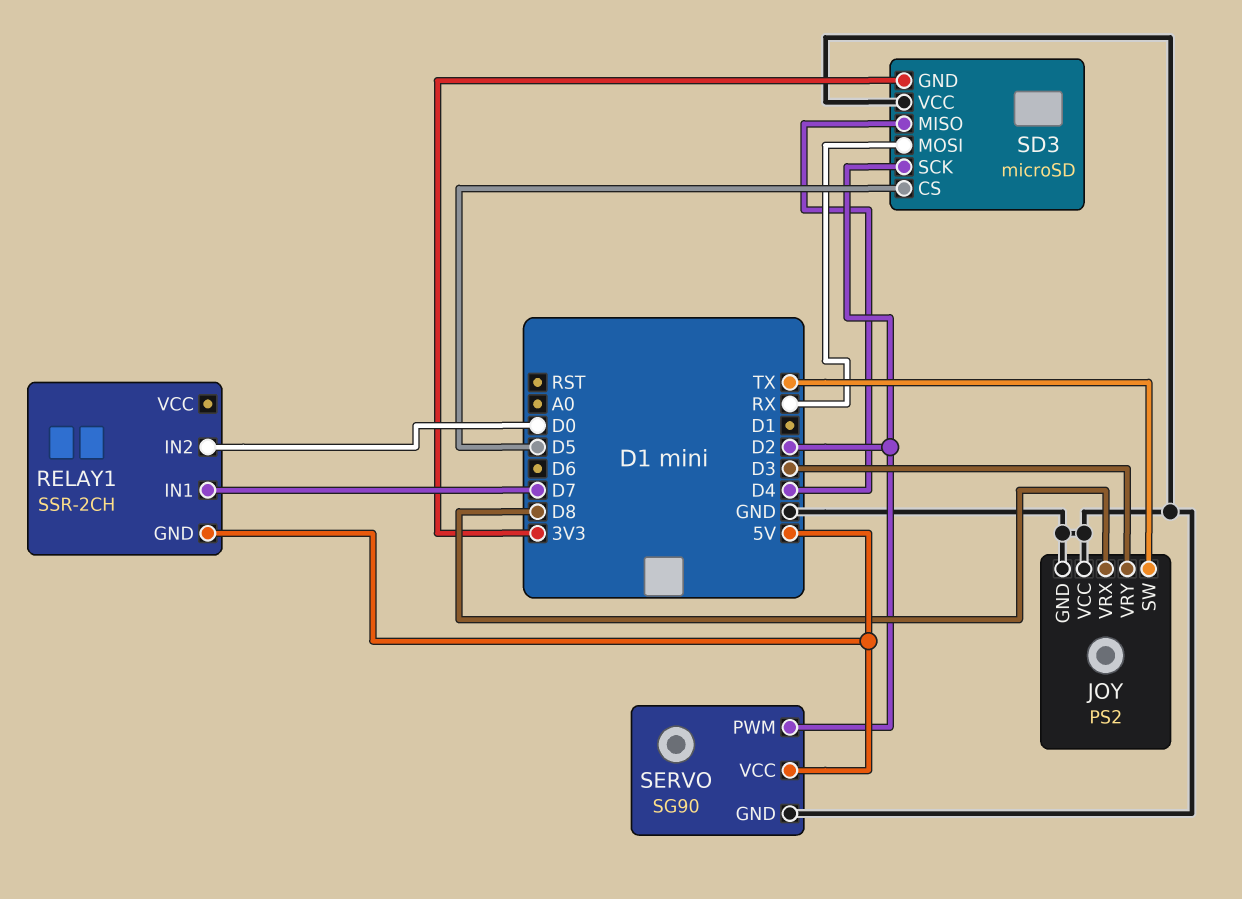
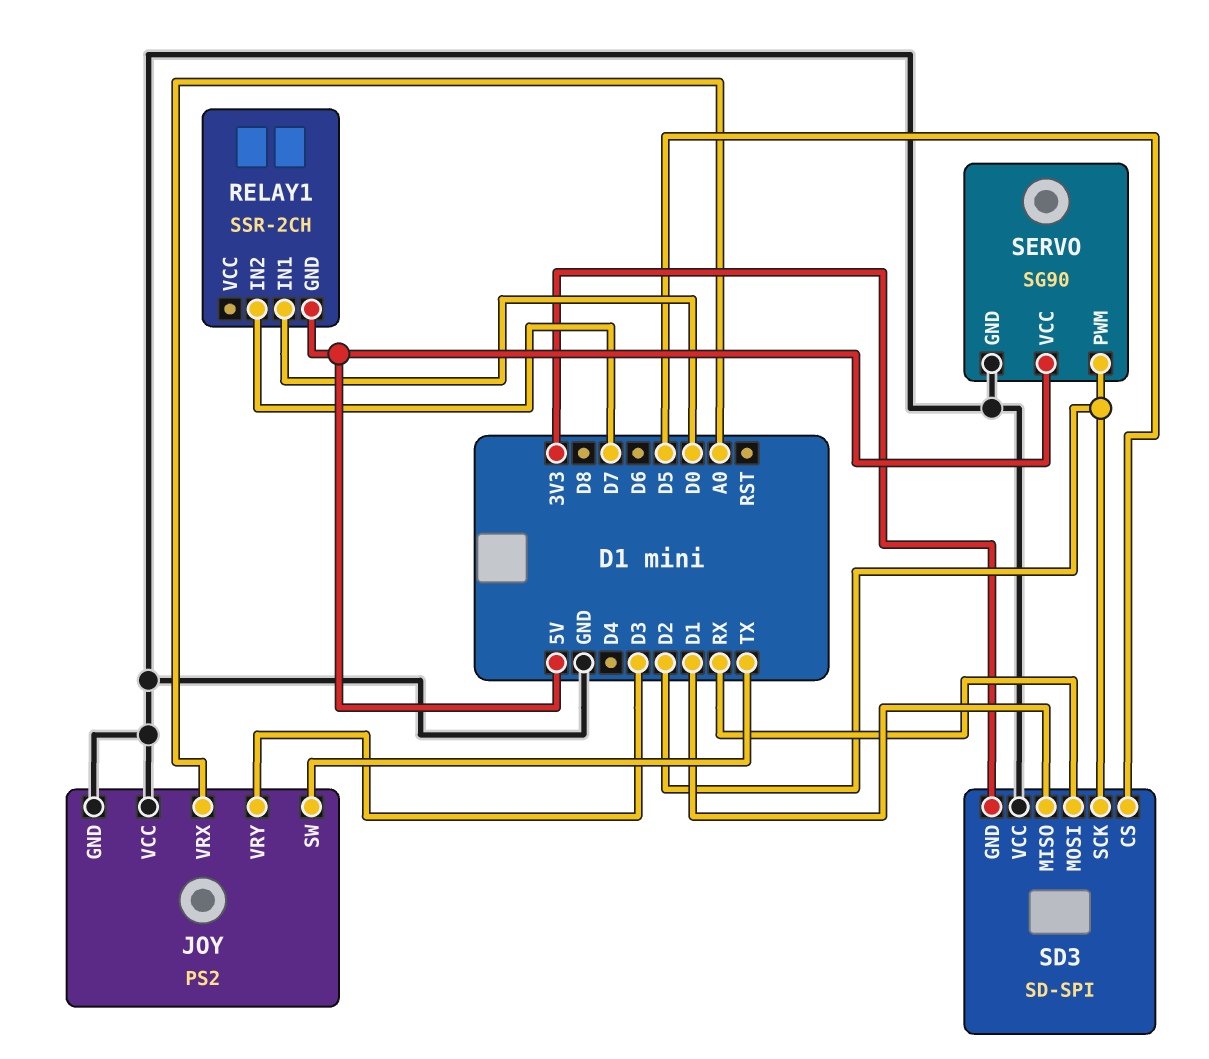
JOY pin VRX: D8 -> A0
RELAY1 pin IN1: D7 -> D0
RELAY1 pin IN2: D0 -> D7
SD3: microSD -> SD-SPI
SD3 pin MISO: D4 -> D1

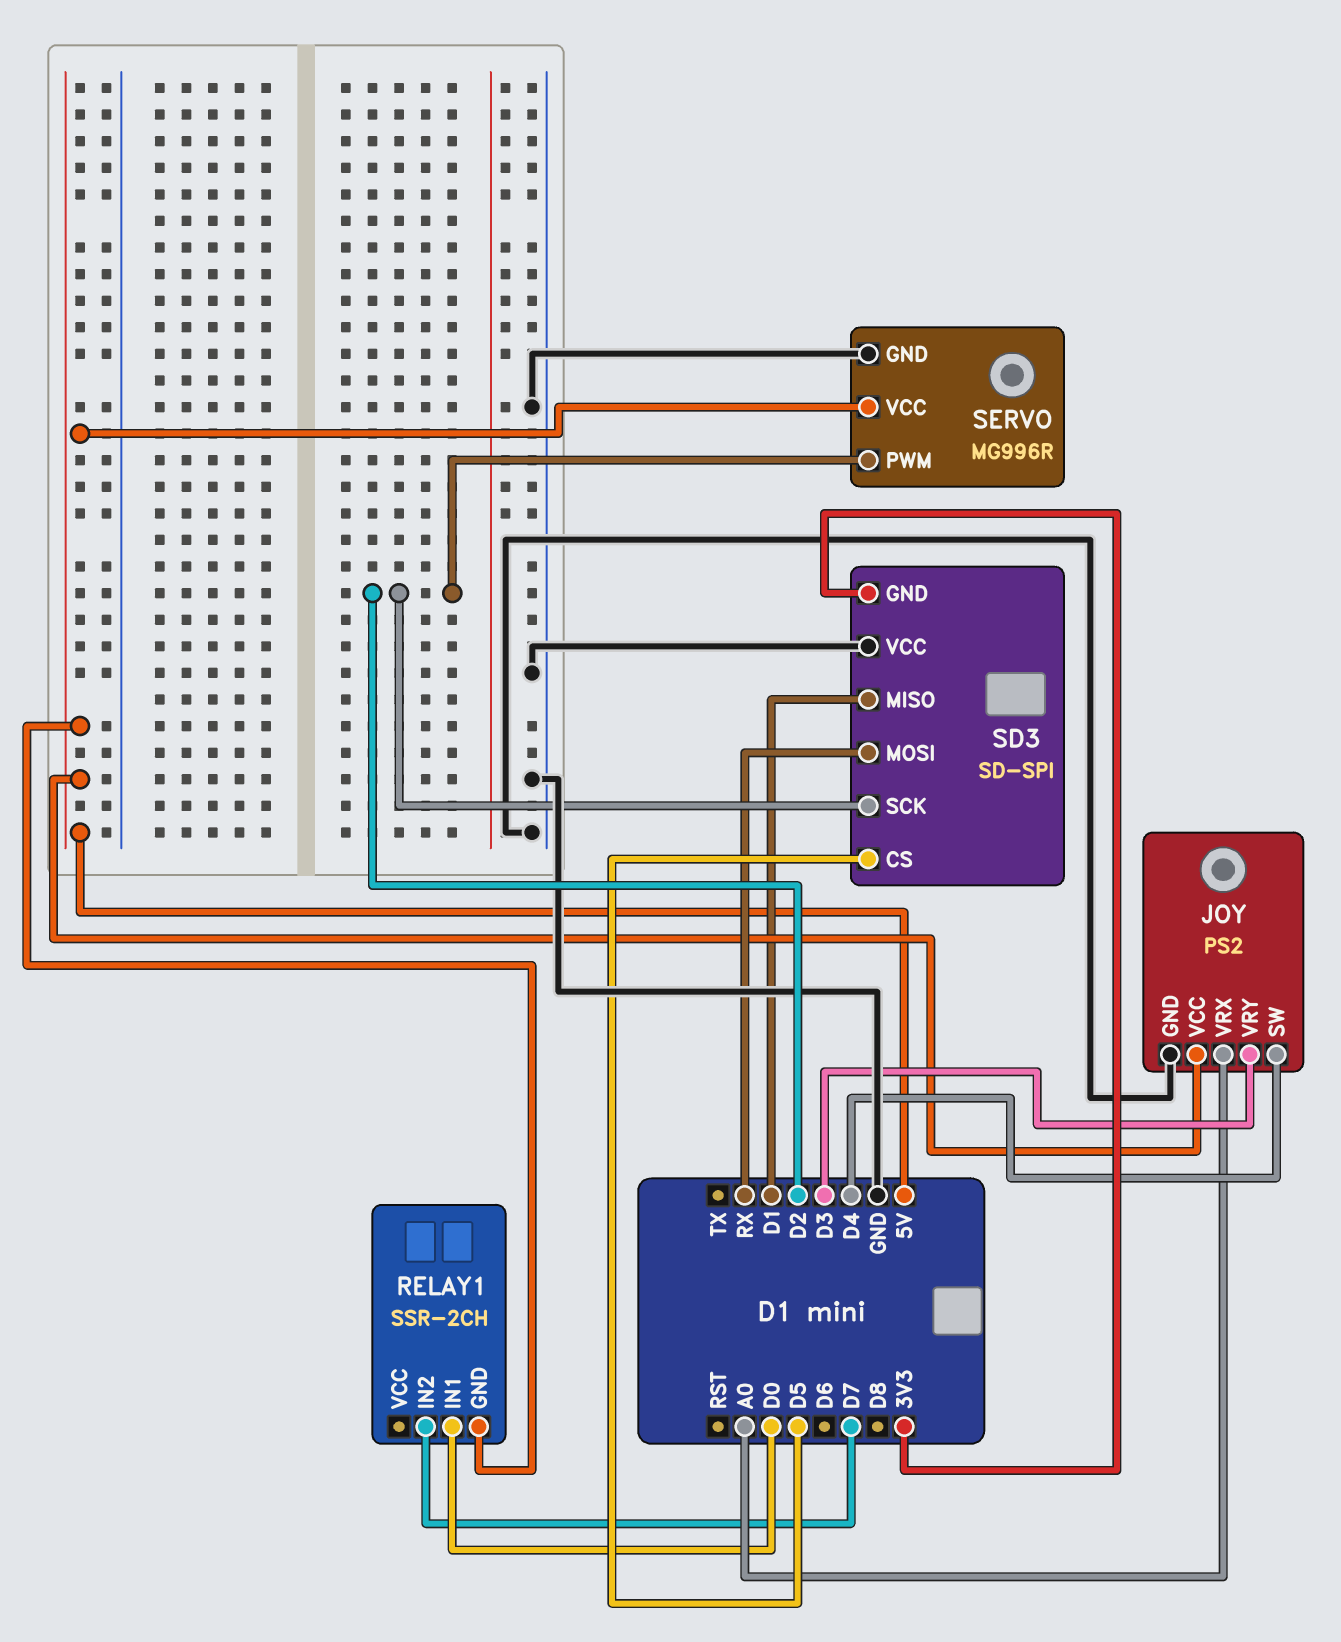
JOY pin SW: TX -> D4
JOY pin VCC: GND -> 5V
SERVO: SG90 -> MG996R

